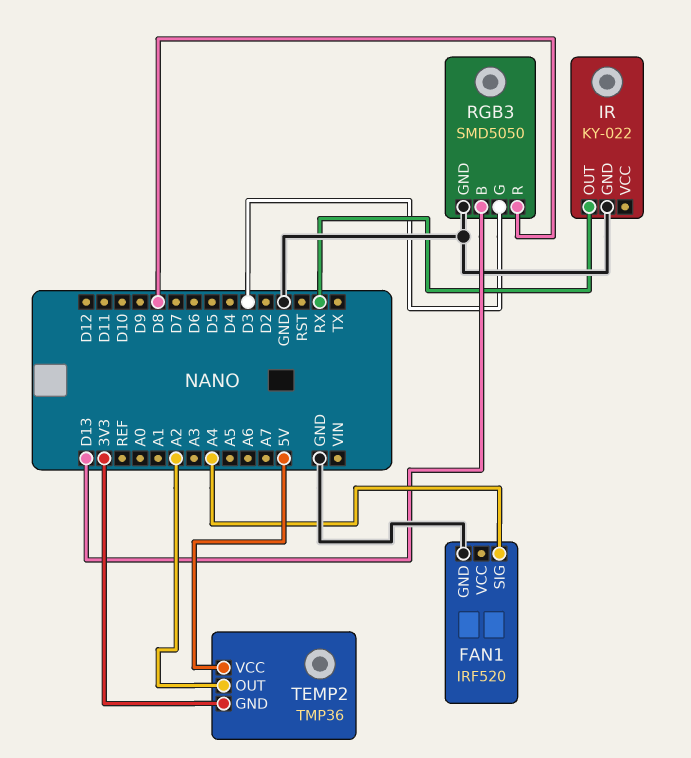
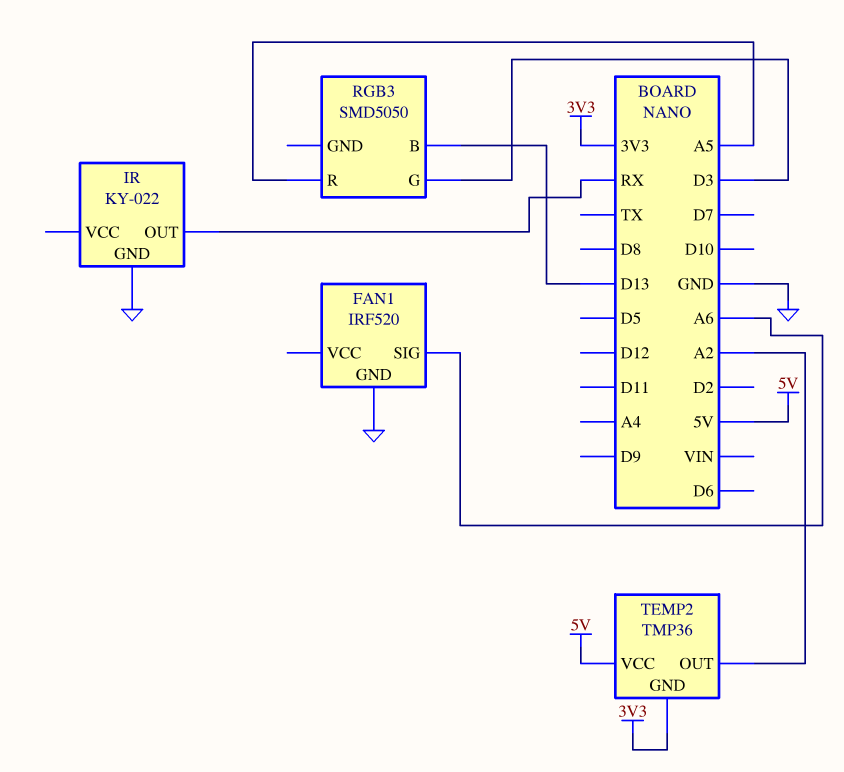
FAN1 pin SIG: A4 -> A6
RGB3 pin GND: GND -> none
RGB3 pin R: D8 -> A5

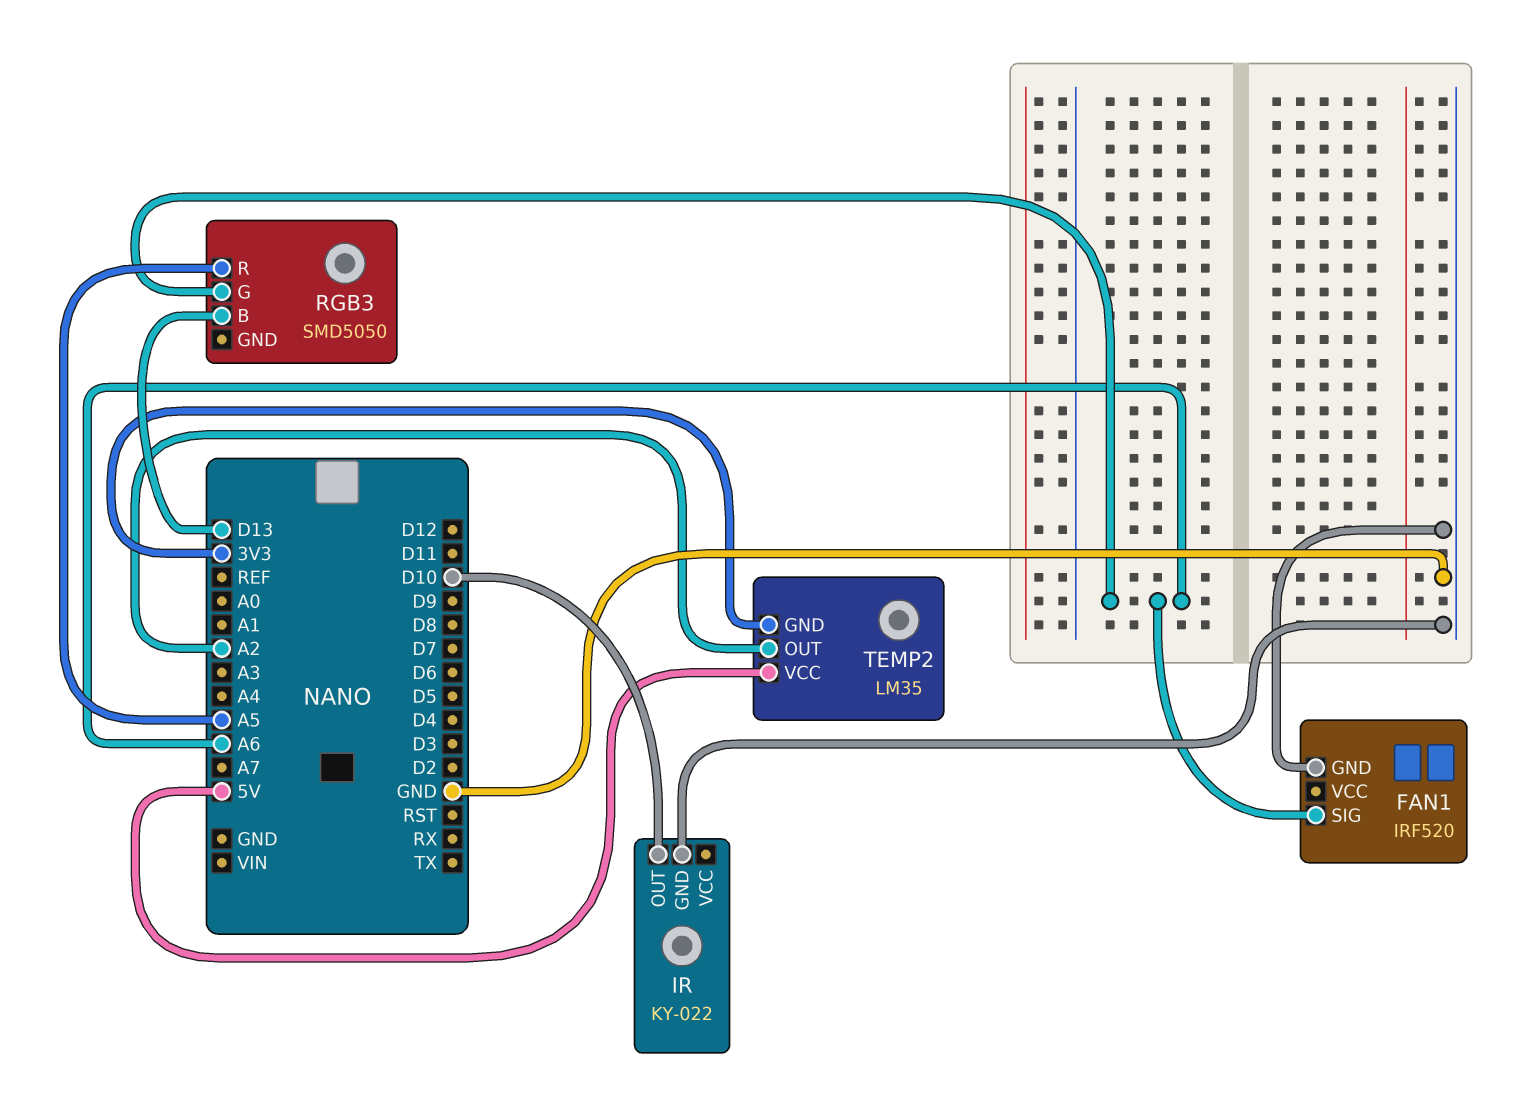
IR pin OUT: RX -> D10
RGB3 pin G: D3 -> A6
TEMP2: TMP36 -> LM35

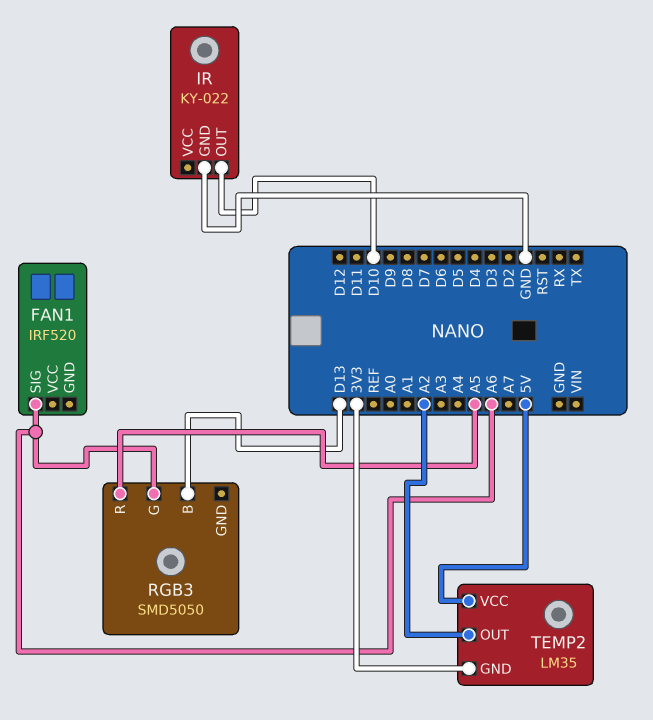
FAN1 pin GND: GND -> none

